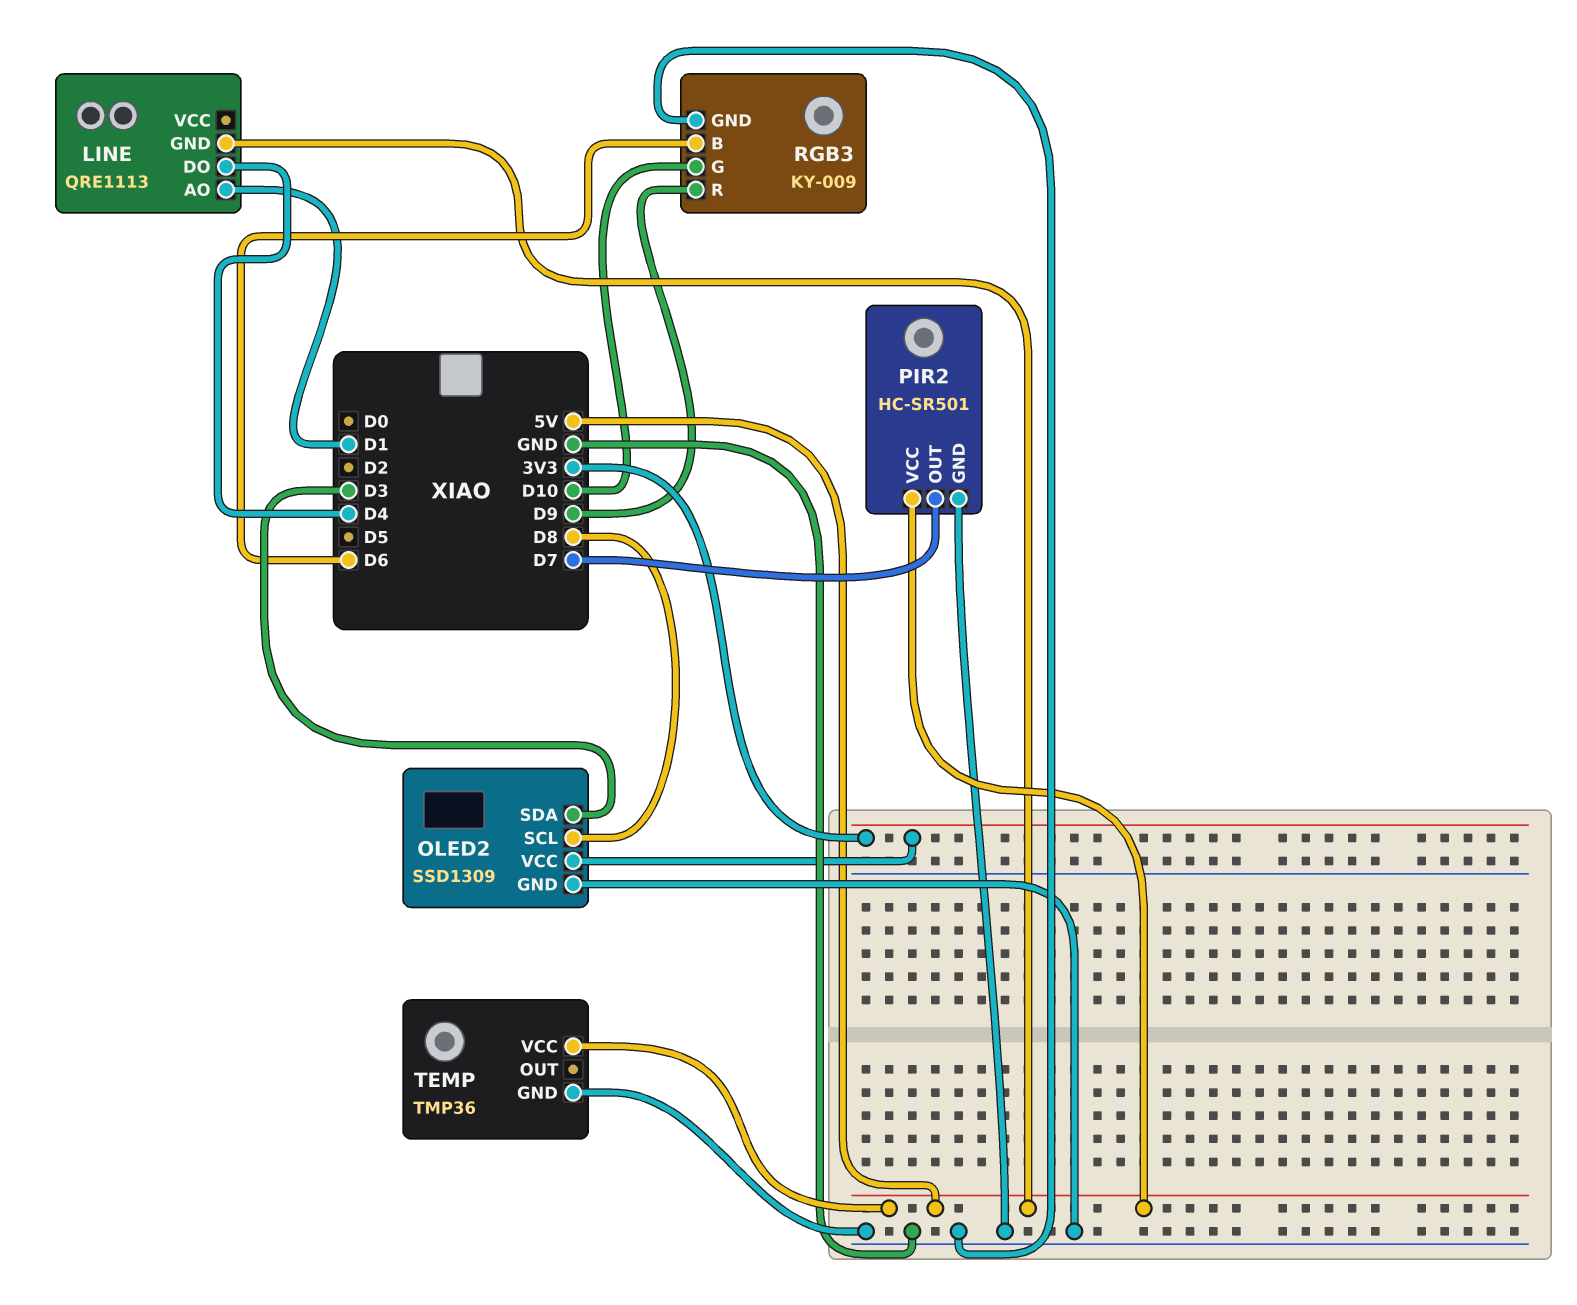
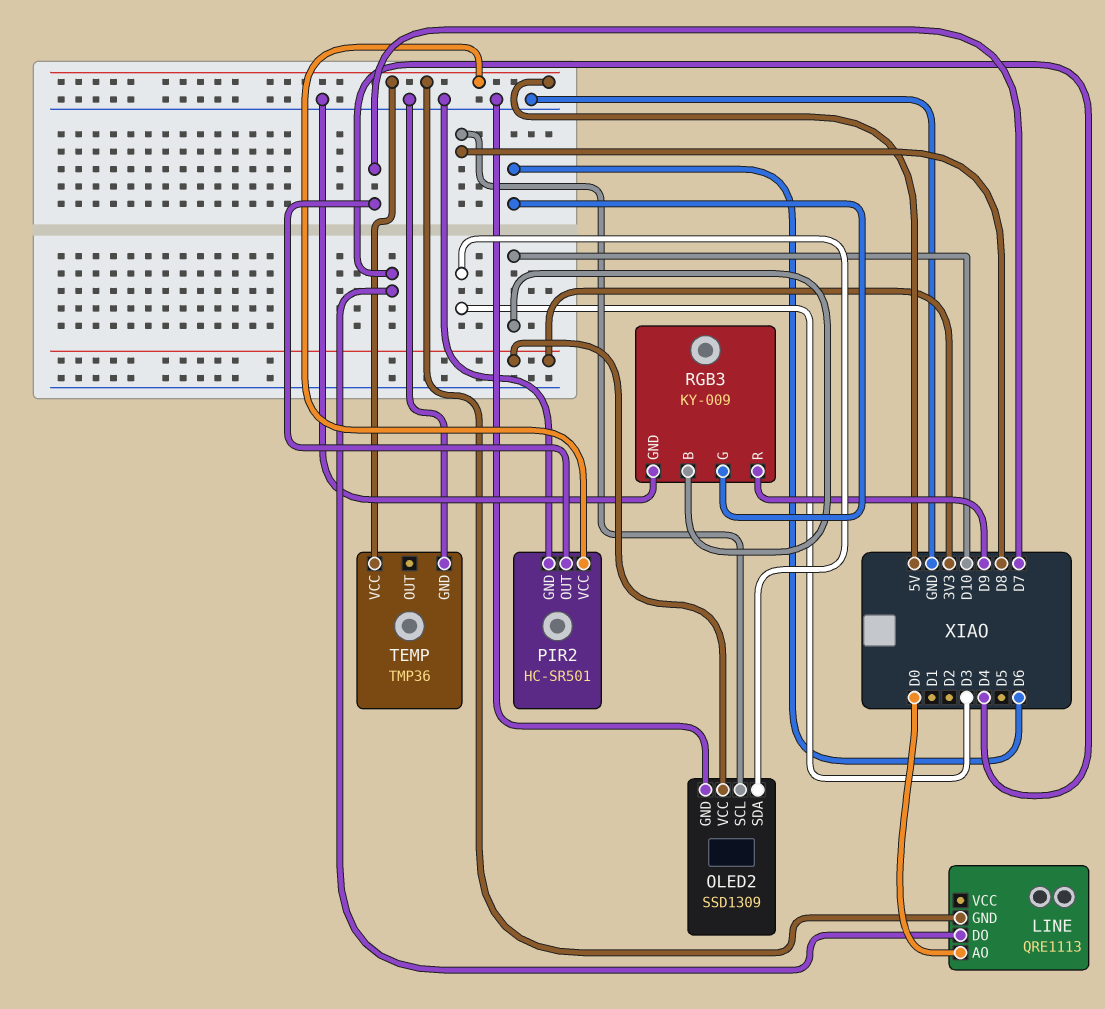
LINE pin AO: D1 -> D0
RGB3 pin B: D6 -> D10
RGB3 pin G: D10 -> D6

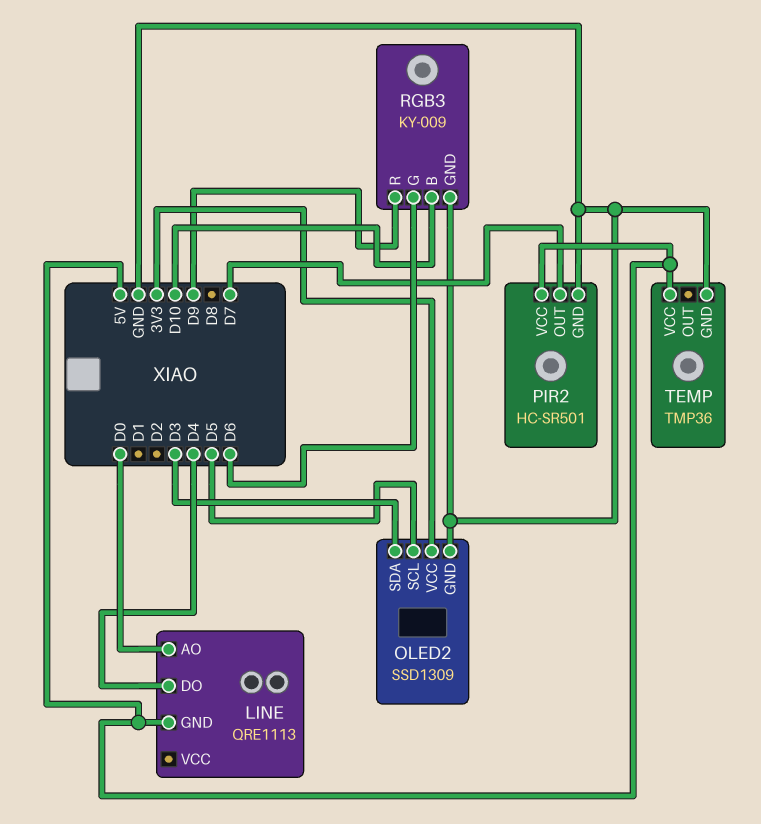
OLED2 pin SCL: D8 -> D5

